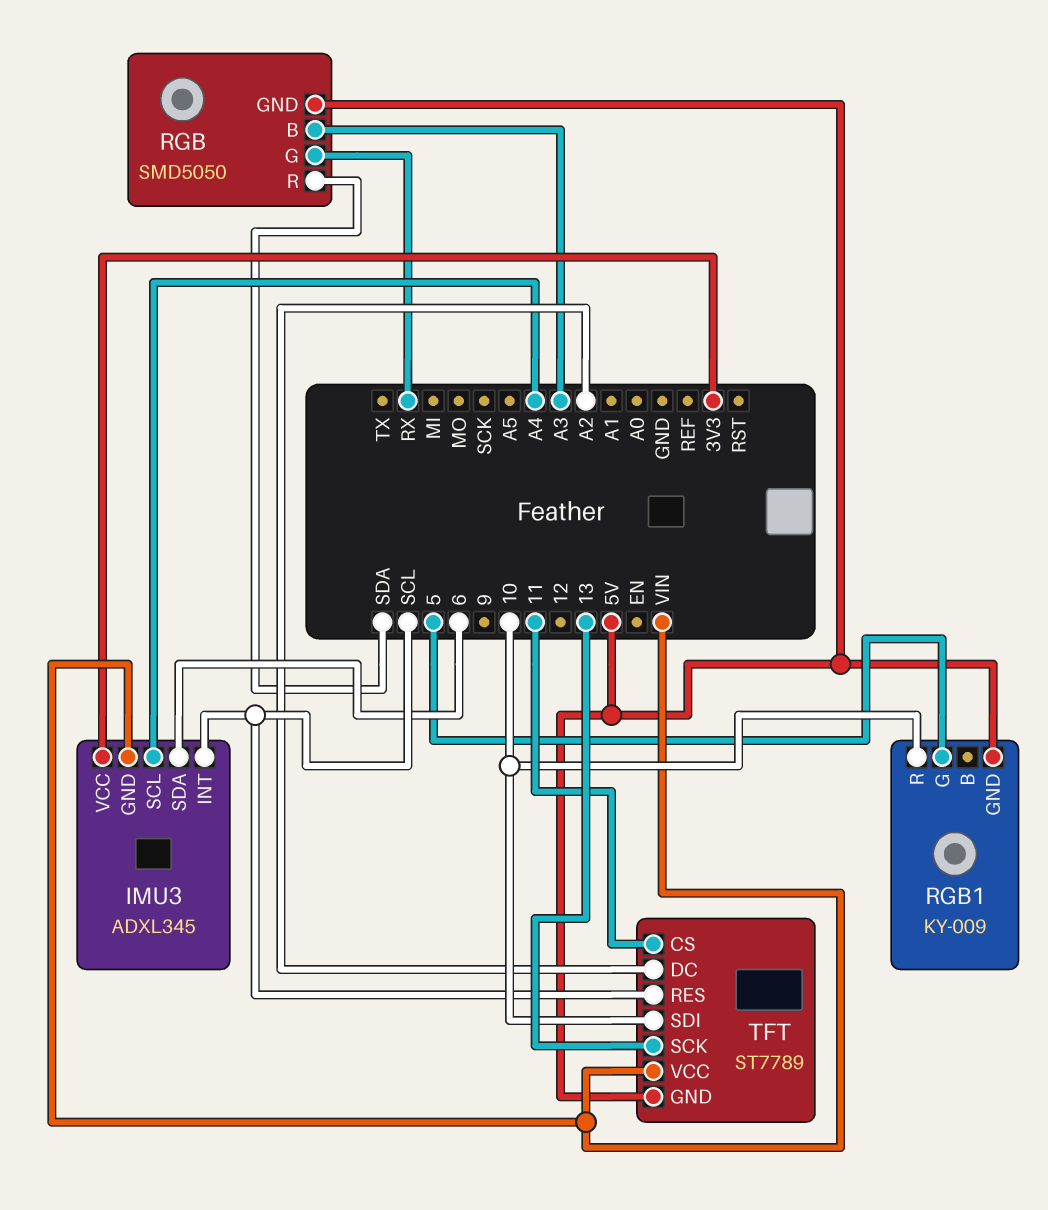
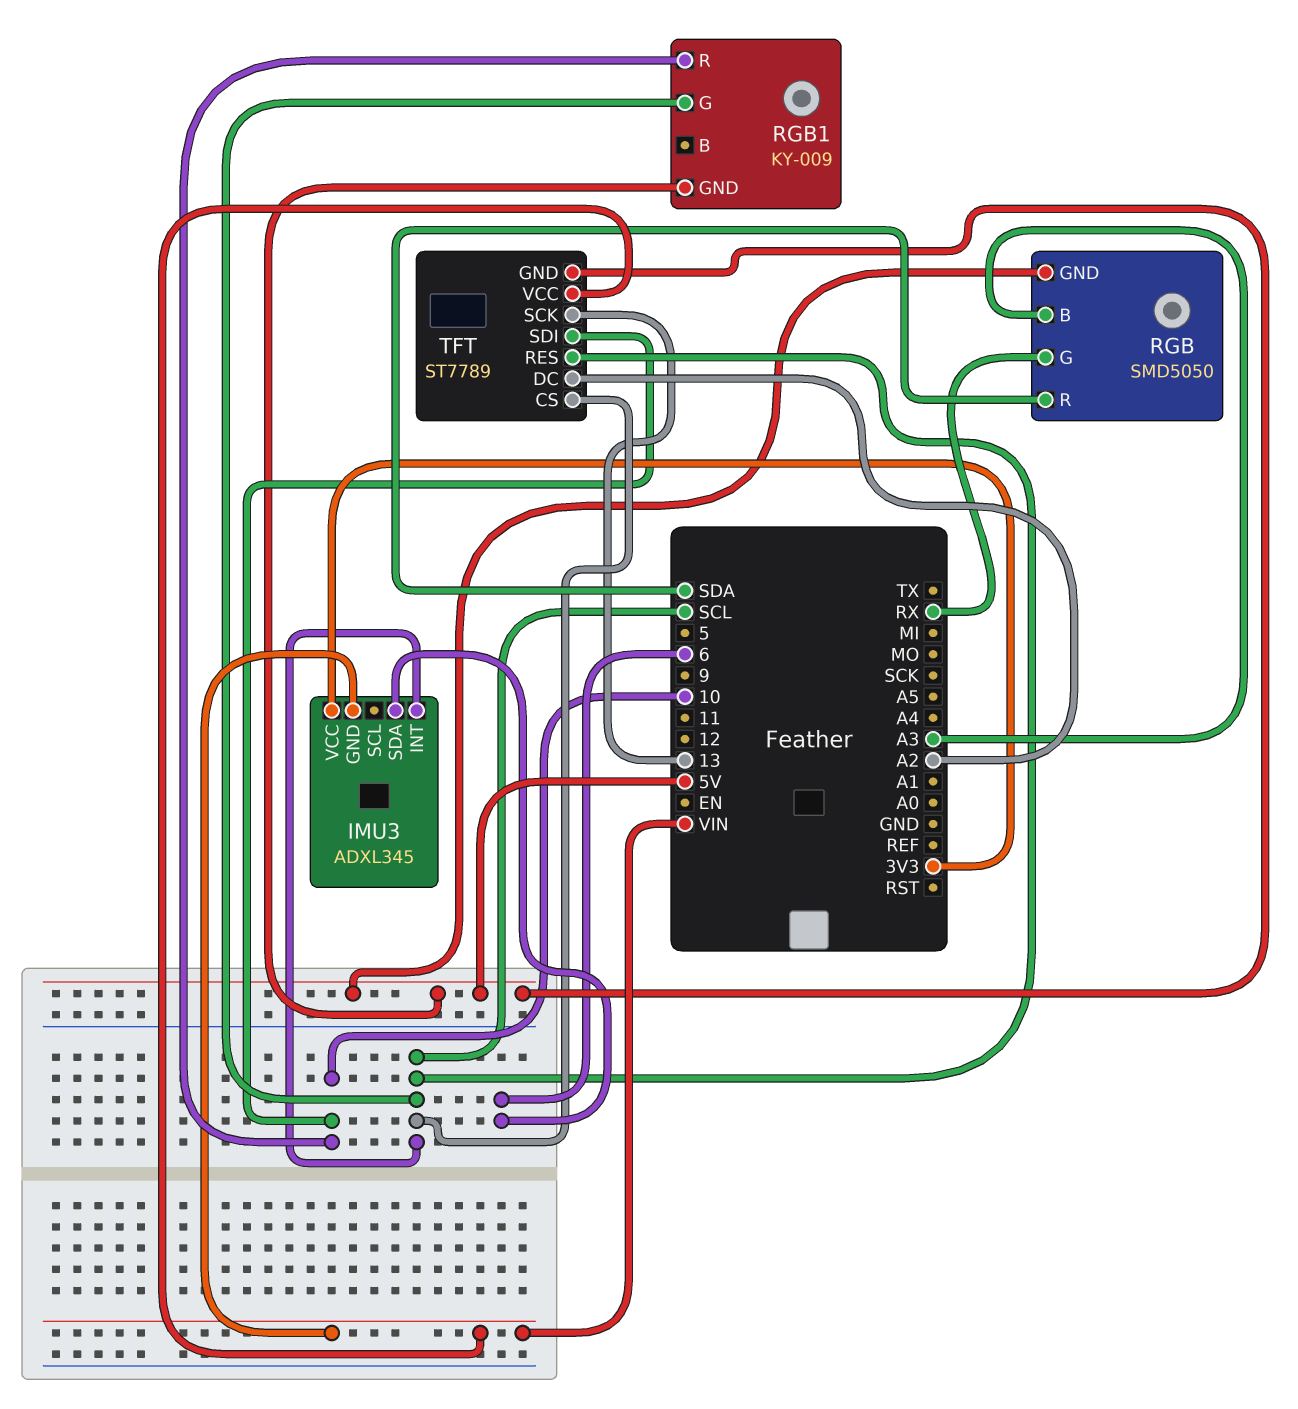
IMU3 pin SCL: A4 -> none
RGB1 pin G: 5 -> SCL
TFT pin CS: 11 -> SCL

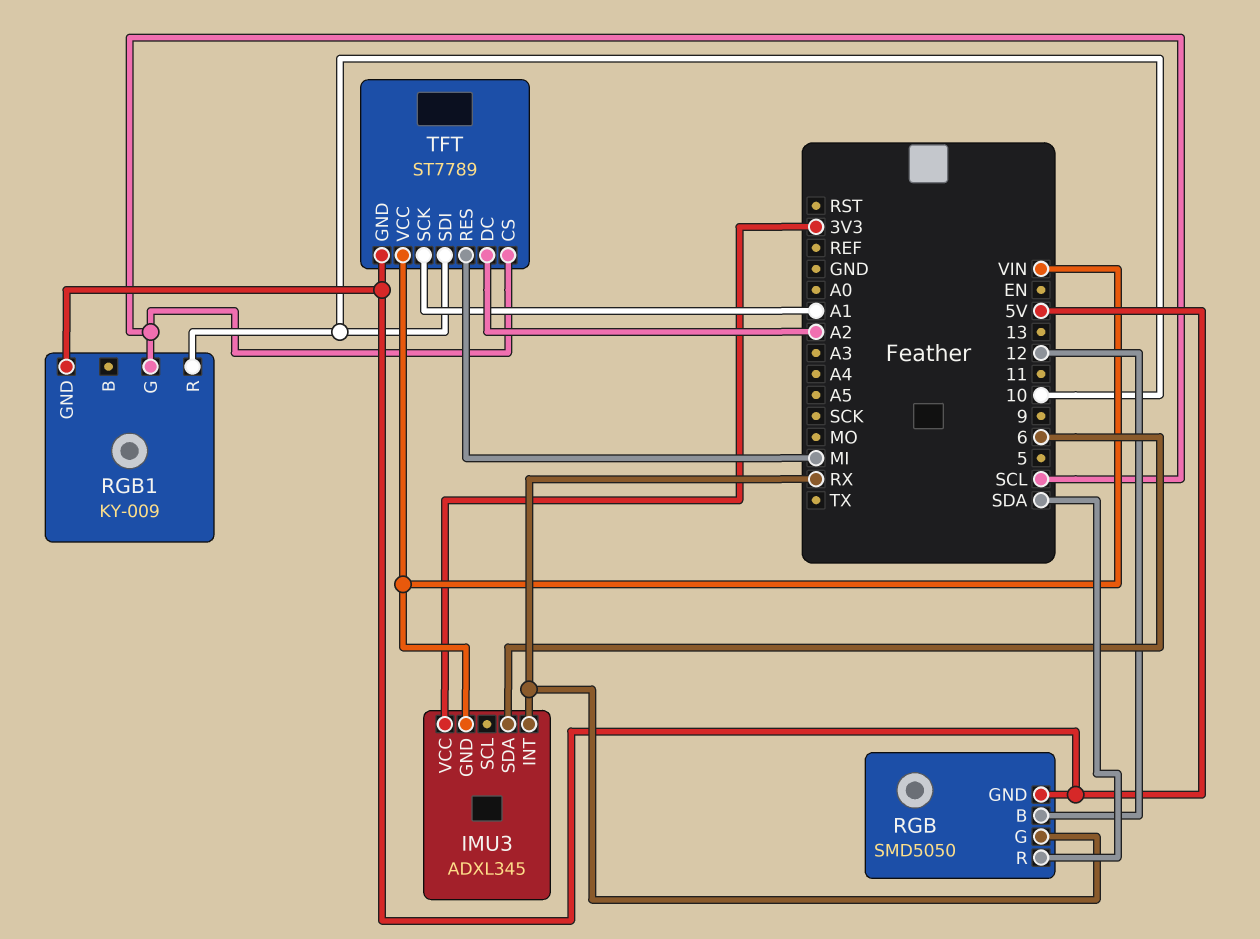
IMU3 pin INT: SCL -> RX
RGB pin B: A3 -> 12
TFT pin RES: SCL -> MI
TFT pin SCK: 13 -> A1

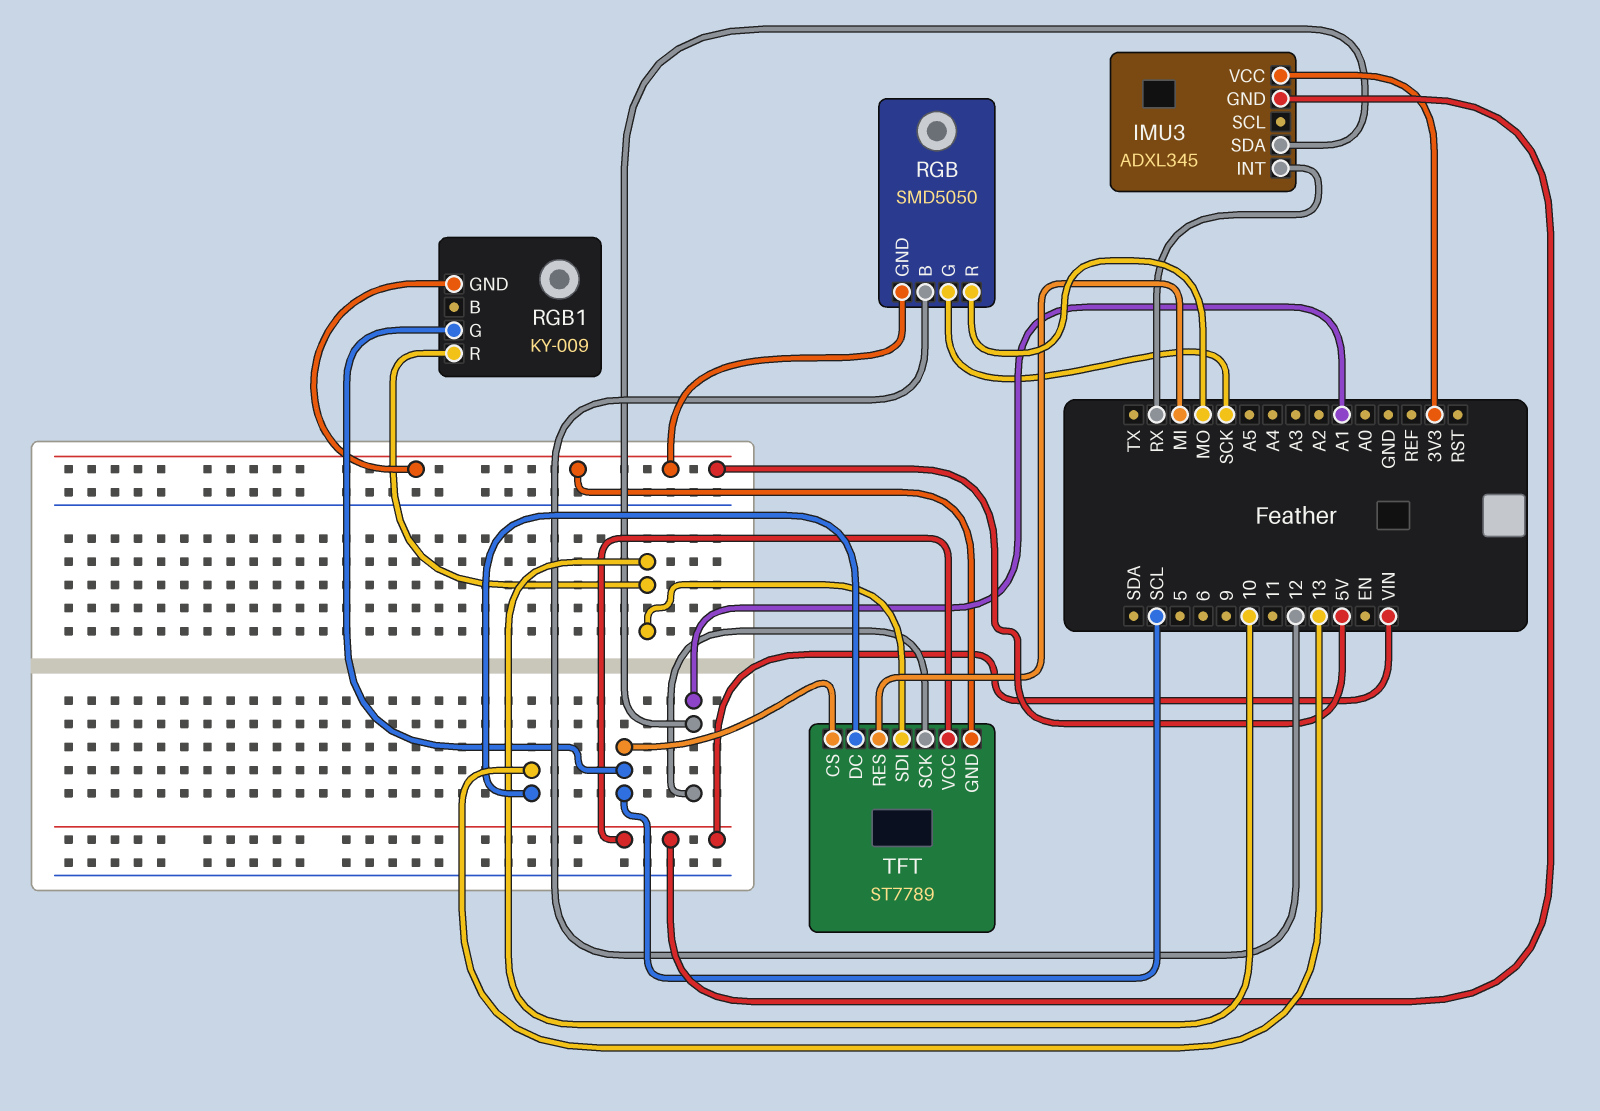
IMU3 pin SDA: 6 -> A1
RGB pin G: RX -> SCK
RGB pin R: SDA -> MO
TFT pin DC: A2 -> 13

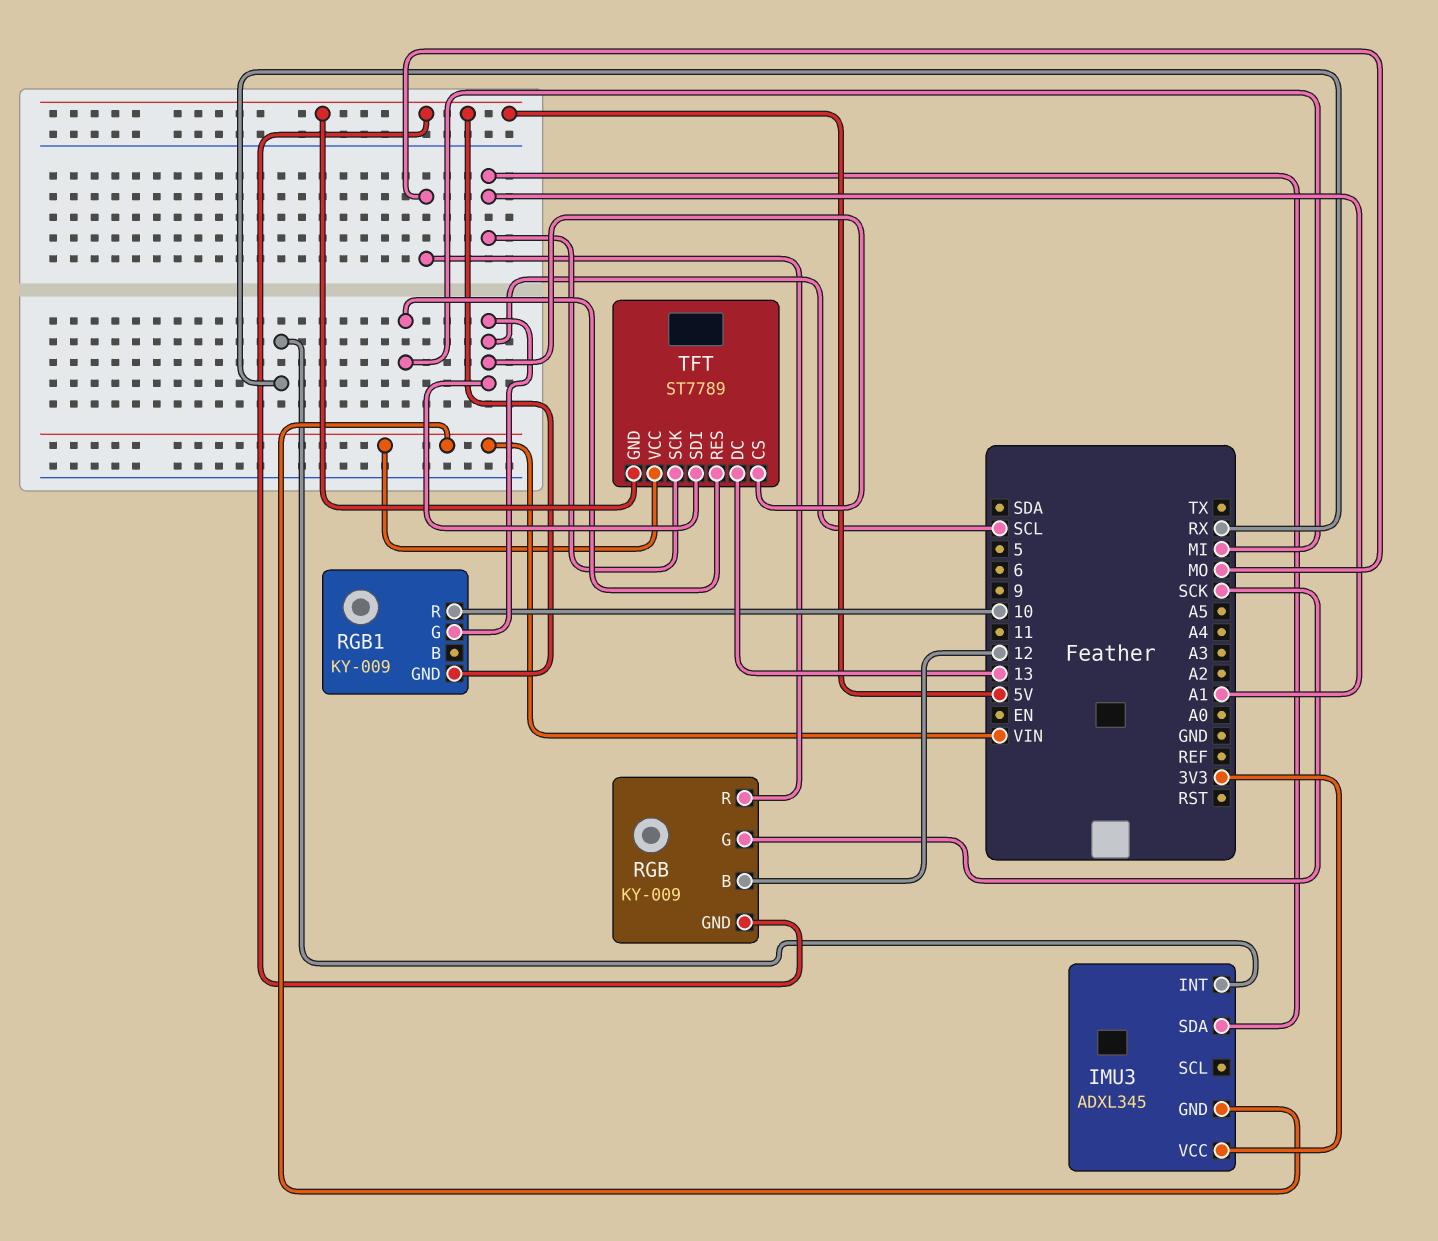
RGB: SMD5050 -> KY-009
TFT pin SDI: 10 -> SCL

